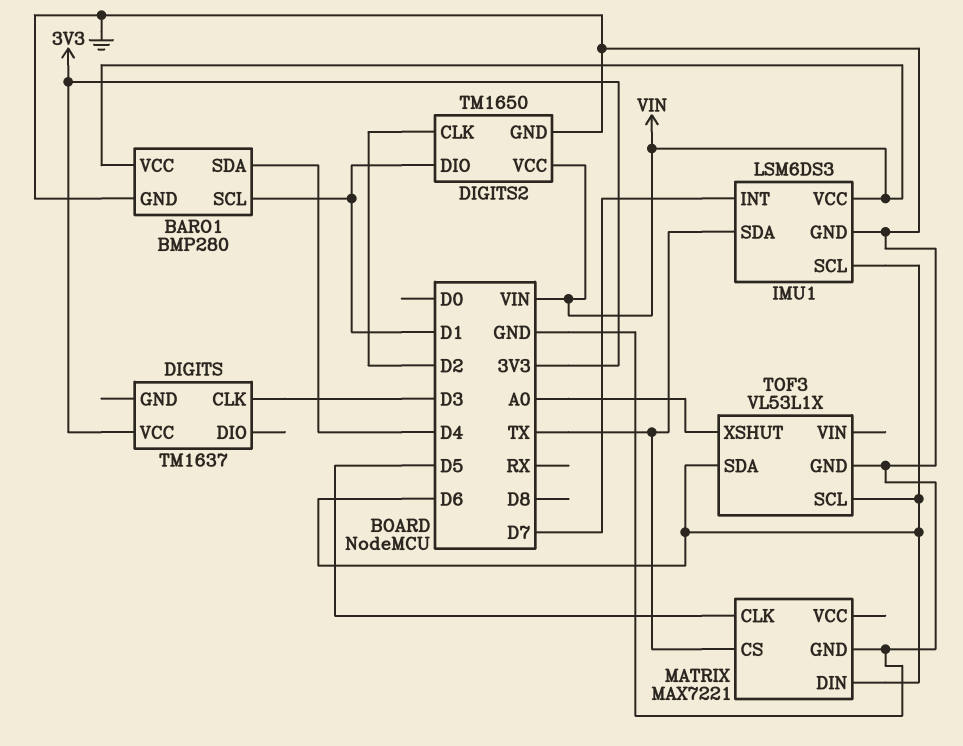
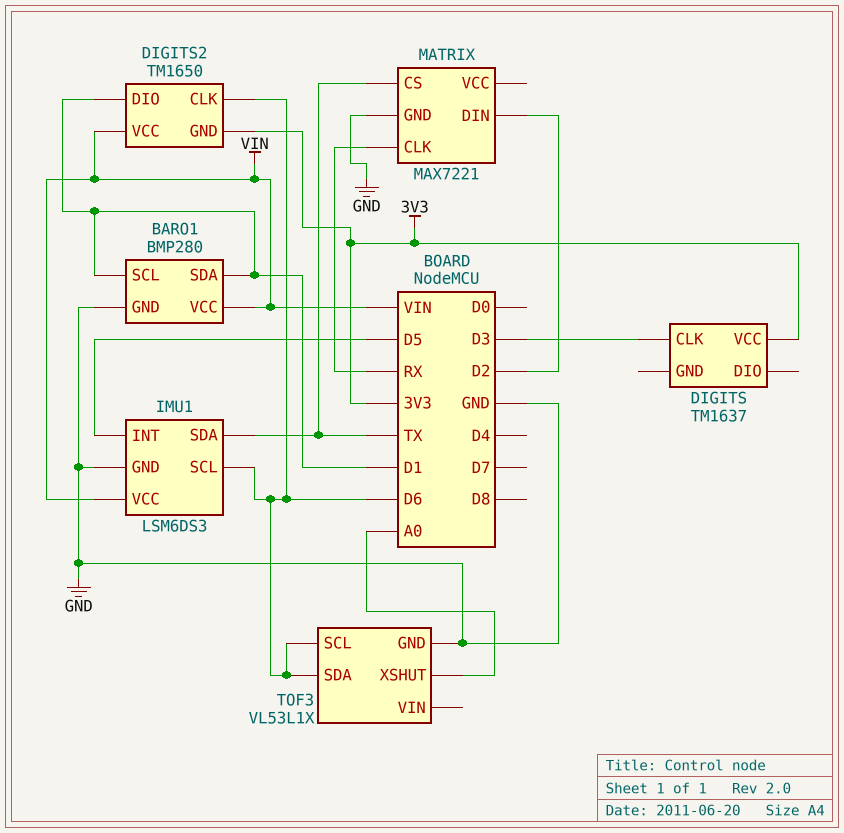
BARO1 pin SDA: D4 -> D1
DIGITS2 pin CLK: D2 -> D6
DIGITS2 pin GND: GND -> 3V3
IMU1 pin INT: D7 -> D5
MATRIX pin CLK: D5 -> RX
MATRIX pin DIN: D6 -> D2

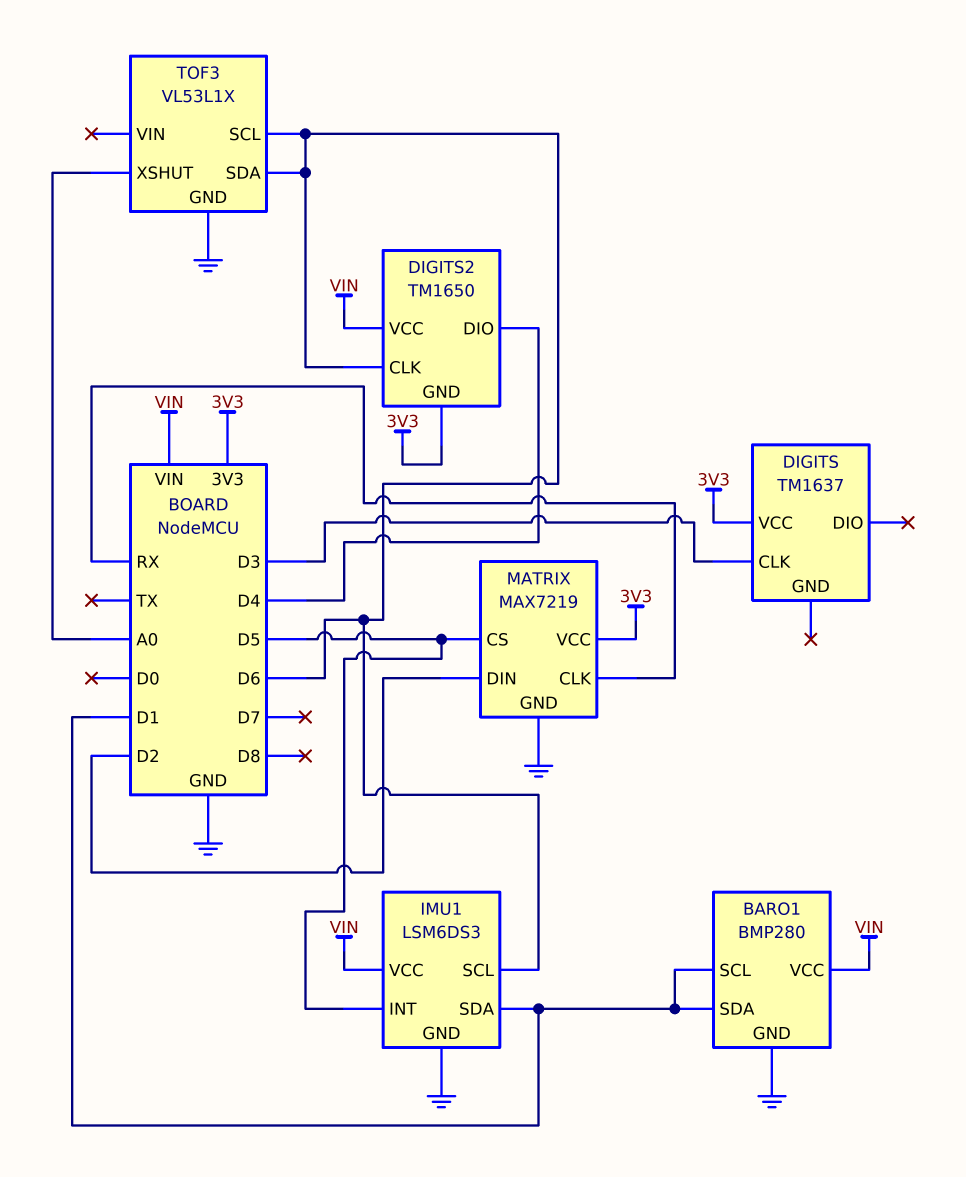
DIGITS2 pin DIO: D1 -> D4
IMU1 pin SDA: TX -> D1
MATRIX: MAX7221 -> MAX7219
MATRIX pin CS: TX -> D5
MATRIX pin VCC: none -> 3V3

